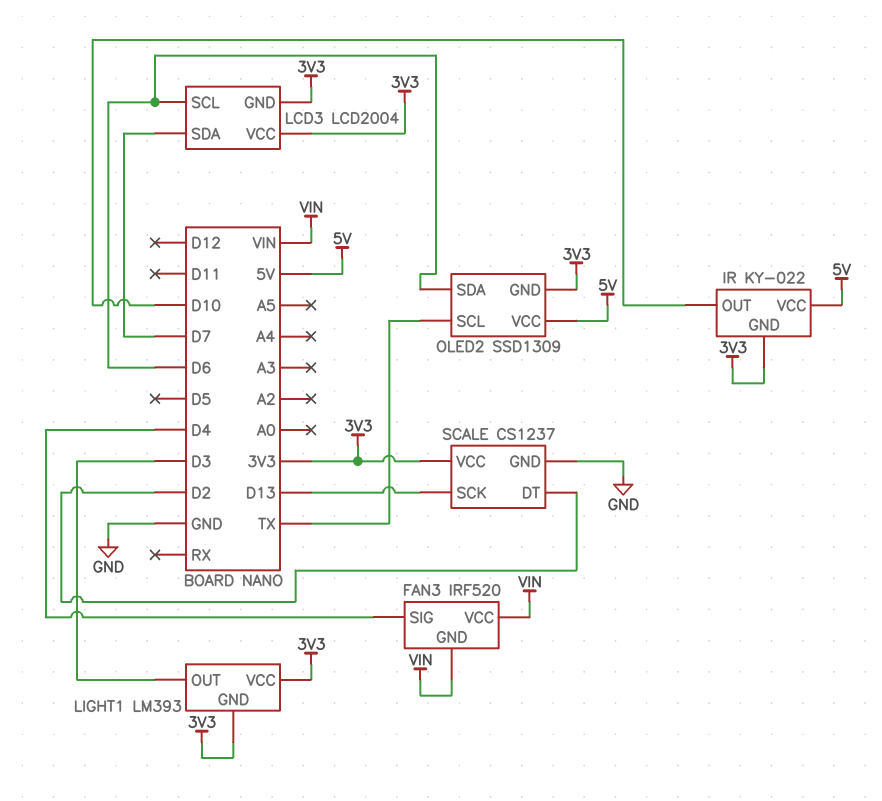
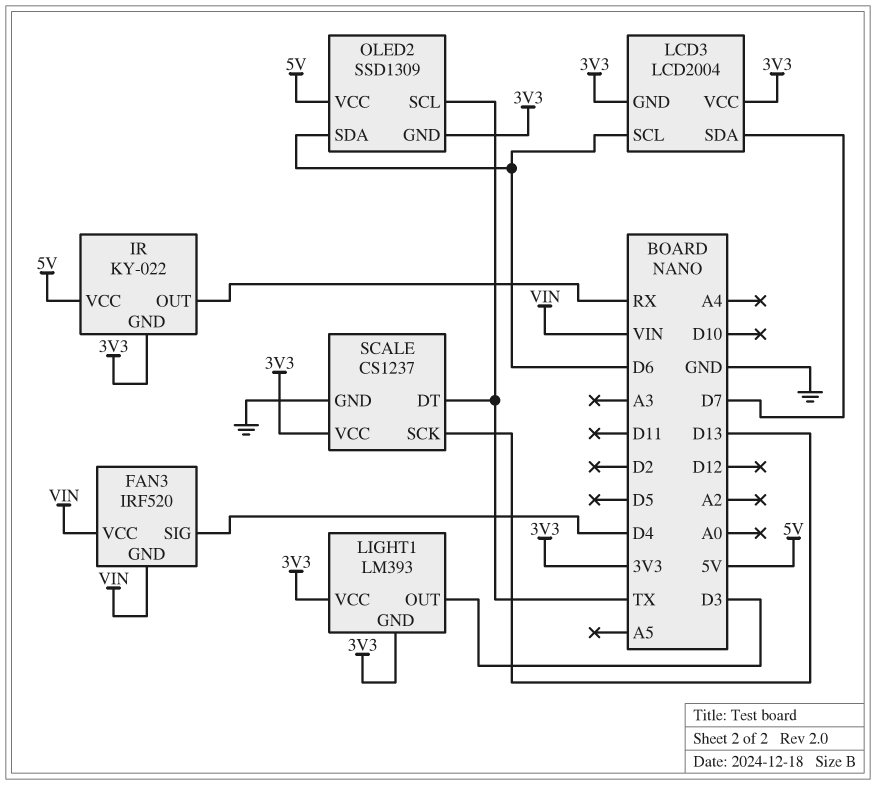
IR pin OUT: D10 -> RX
SCALE pin DT: D2 -> TX

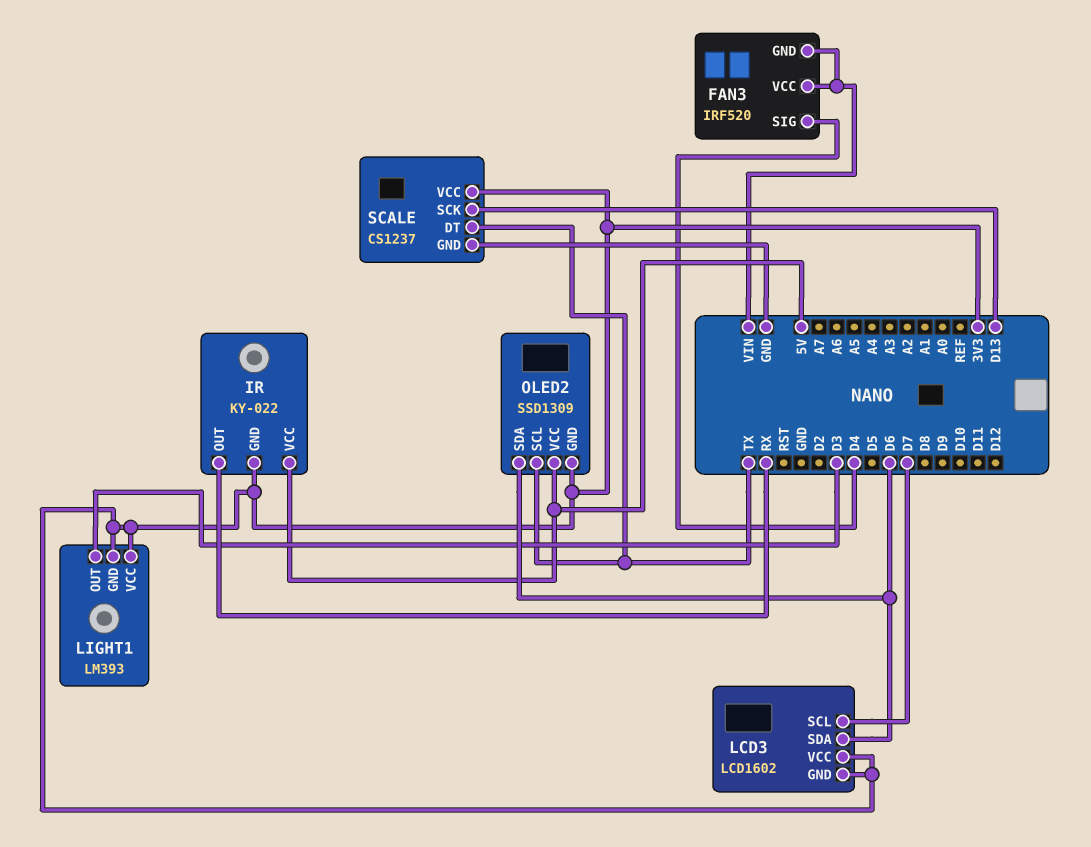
LCD3: LCD2004 -> LCD1602
LCD3 pin SCL: D6 -> D7
LCD3 pin SDA: D7 -> D6

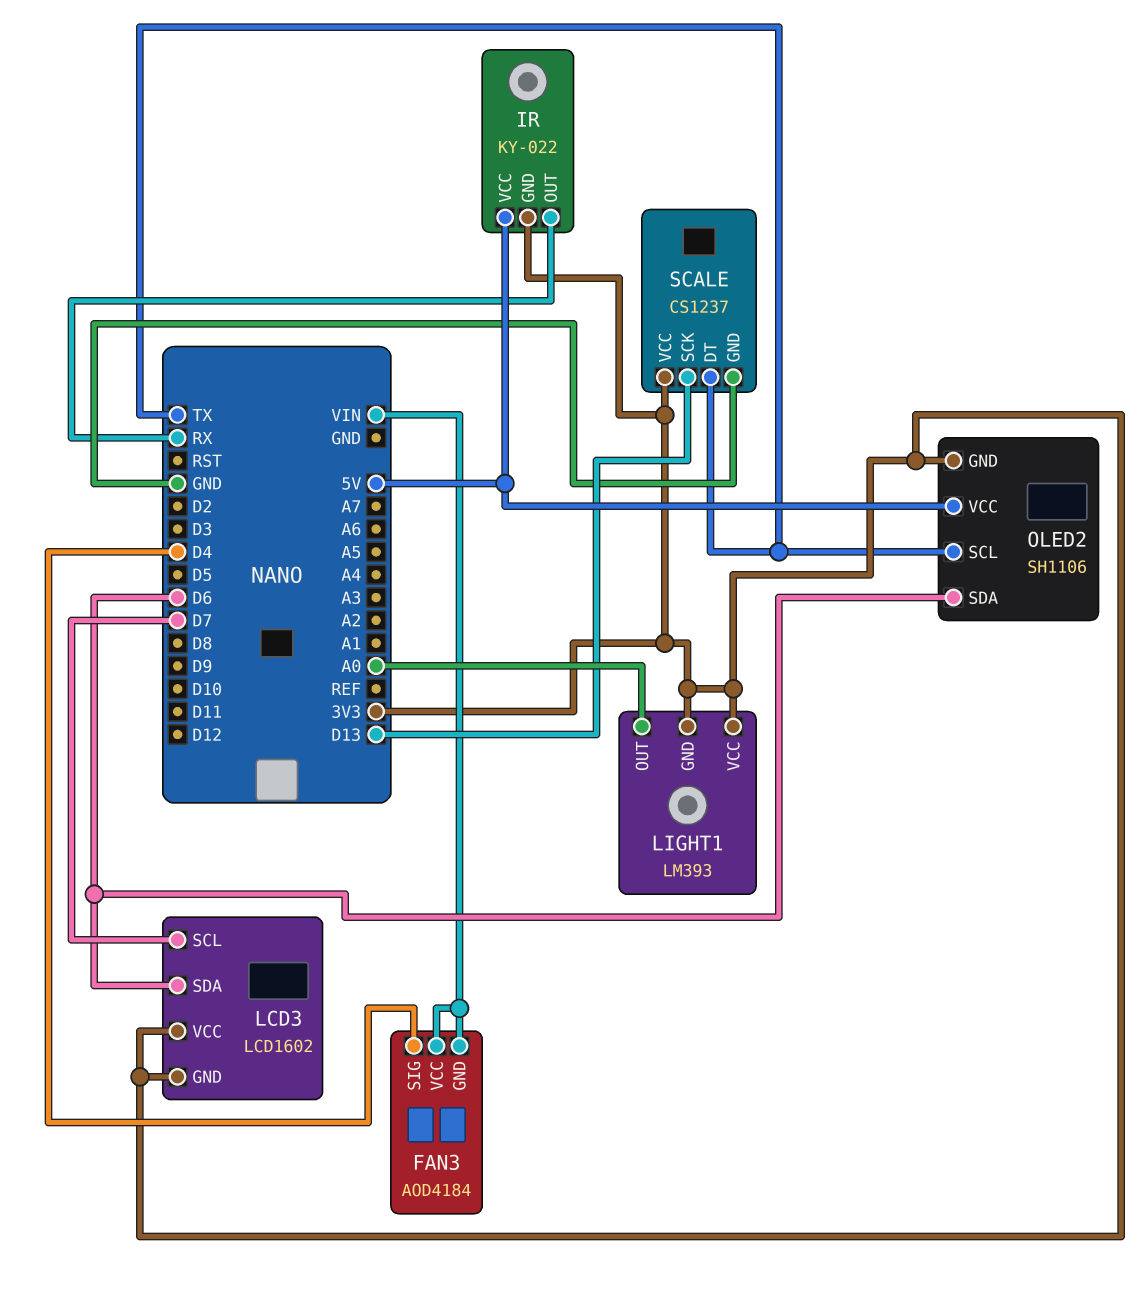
FAN3: IRF520 -> AOD4184
LIGHT1 pin OUT: D3 -> A0
OLED2: SSD1309 -> SH1106

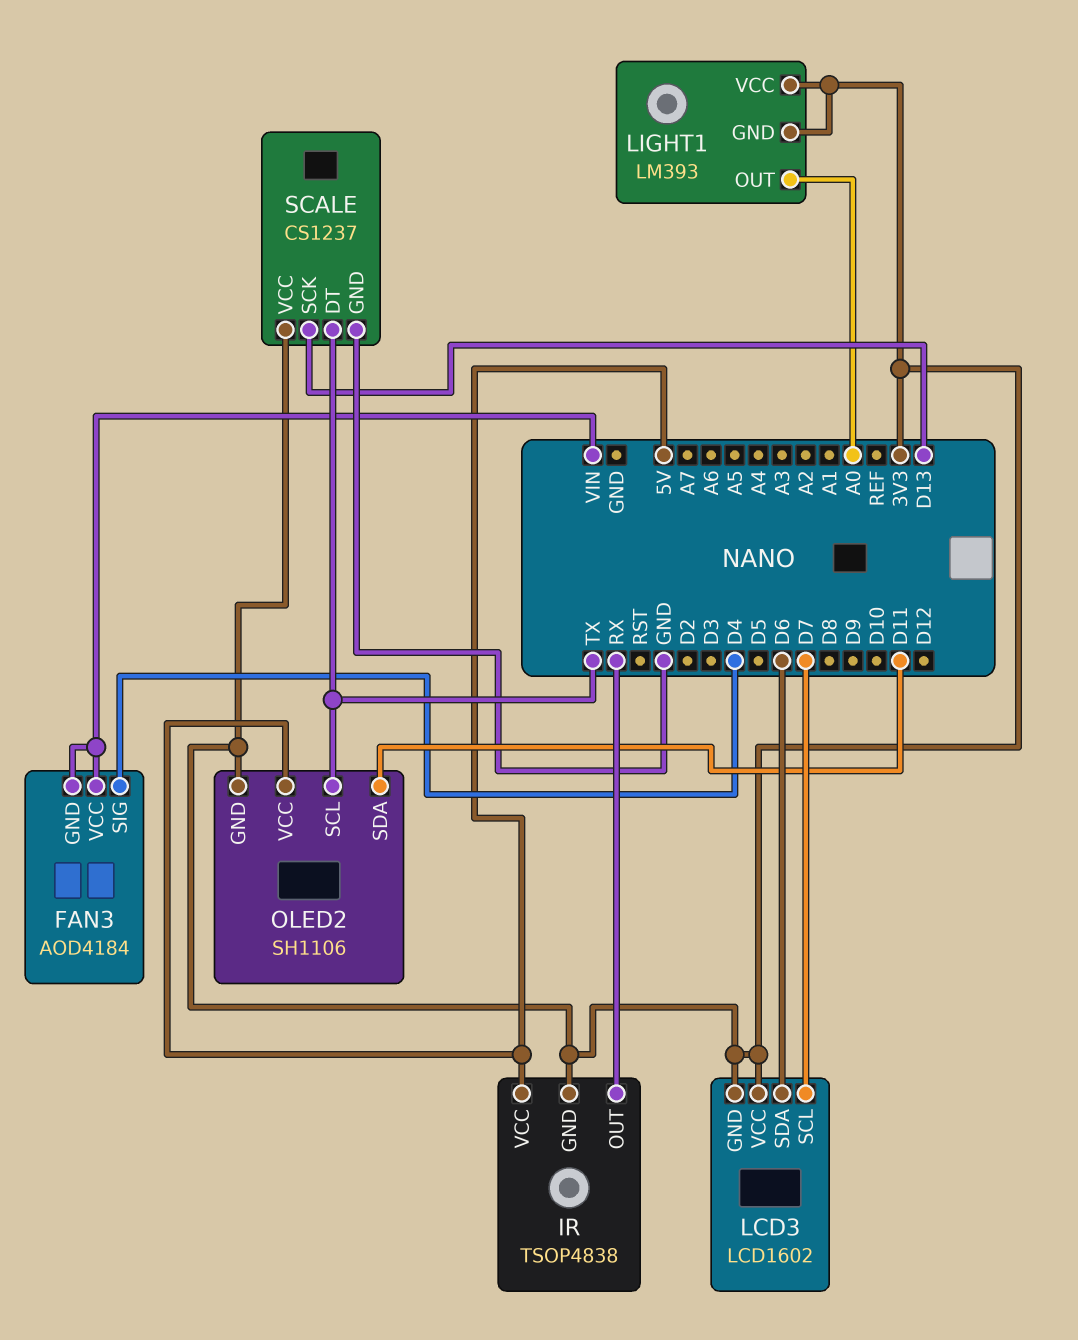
IR: KY-022 -> TSOP4838
OLED2 pin SDA: D6 -> D11

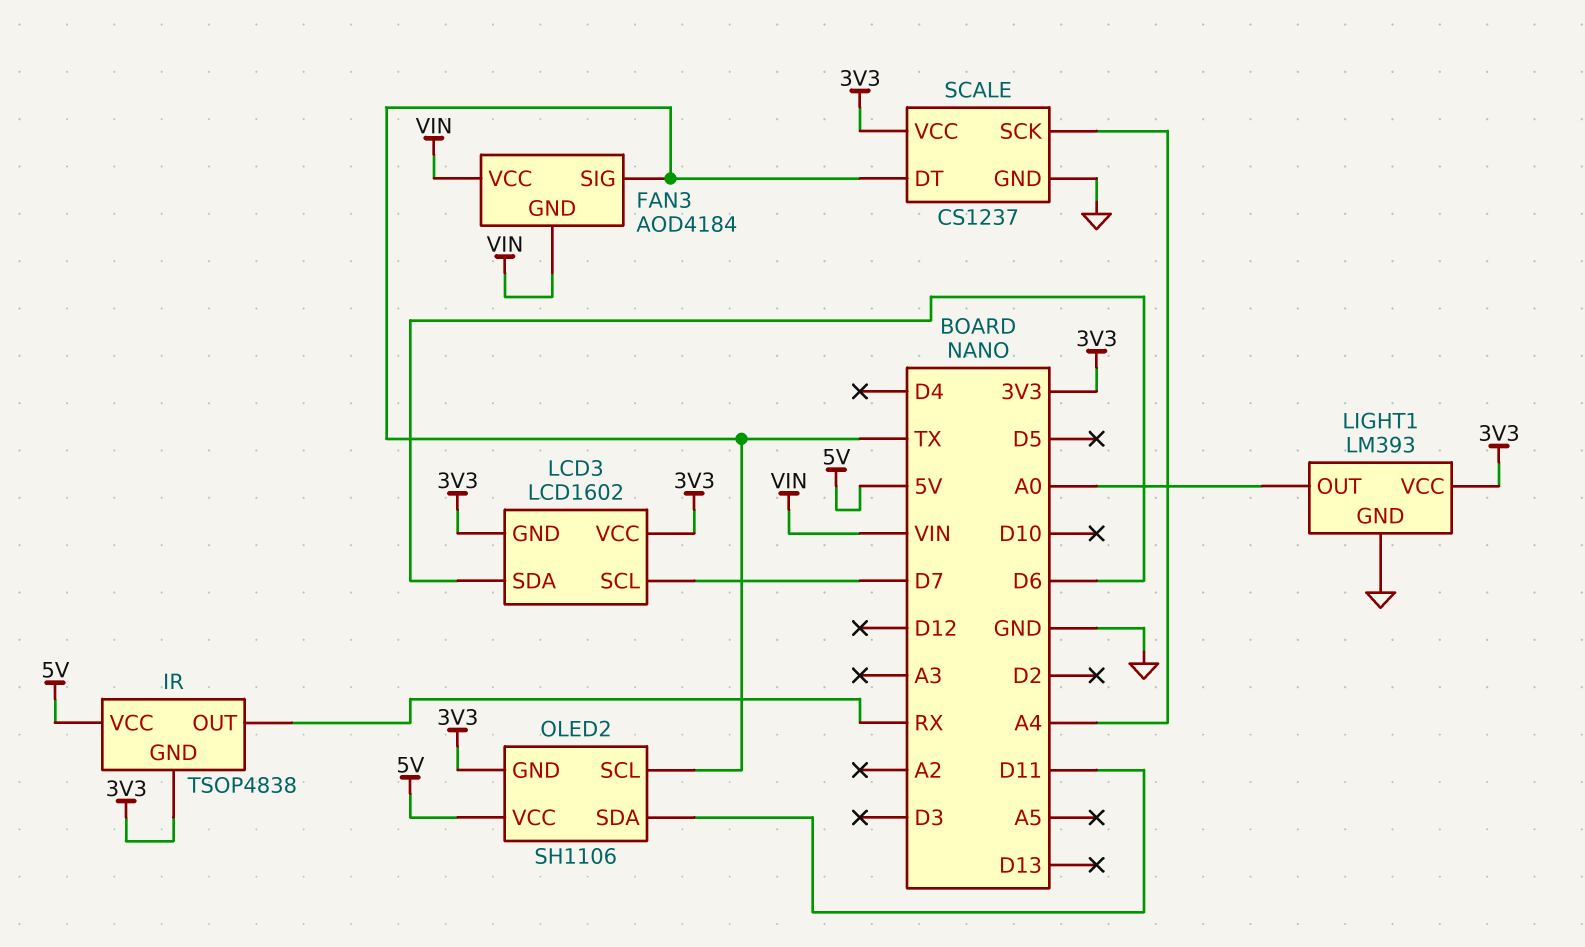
FAN3 pin SIG: D4 -> TX
LIGHT1 pin GND: 3V3 -> GND
SCALE pin SCK: D13 -> A4

